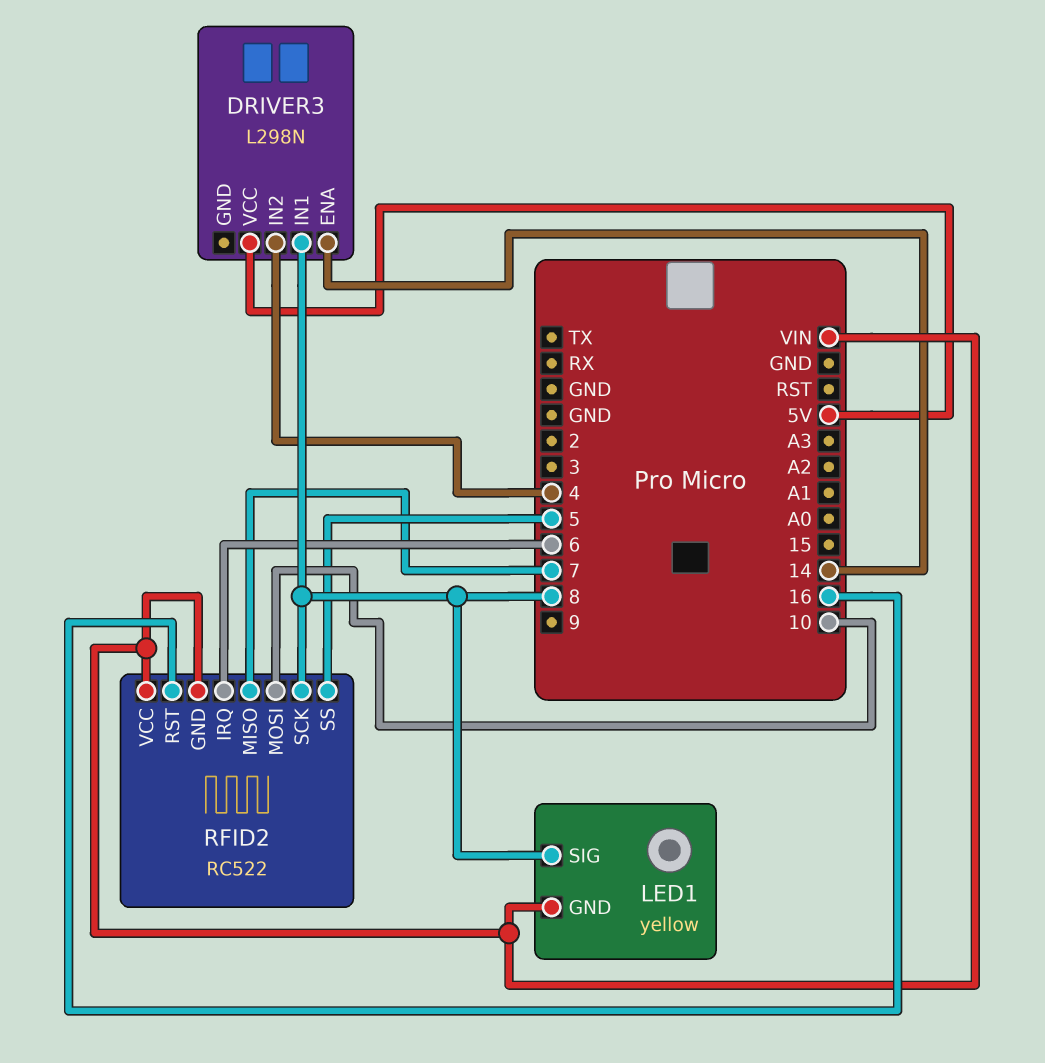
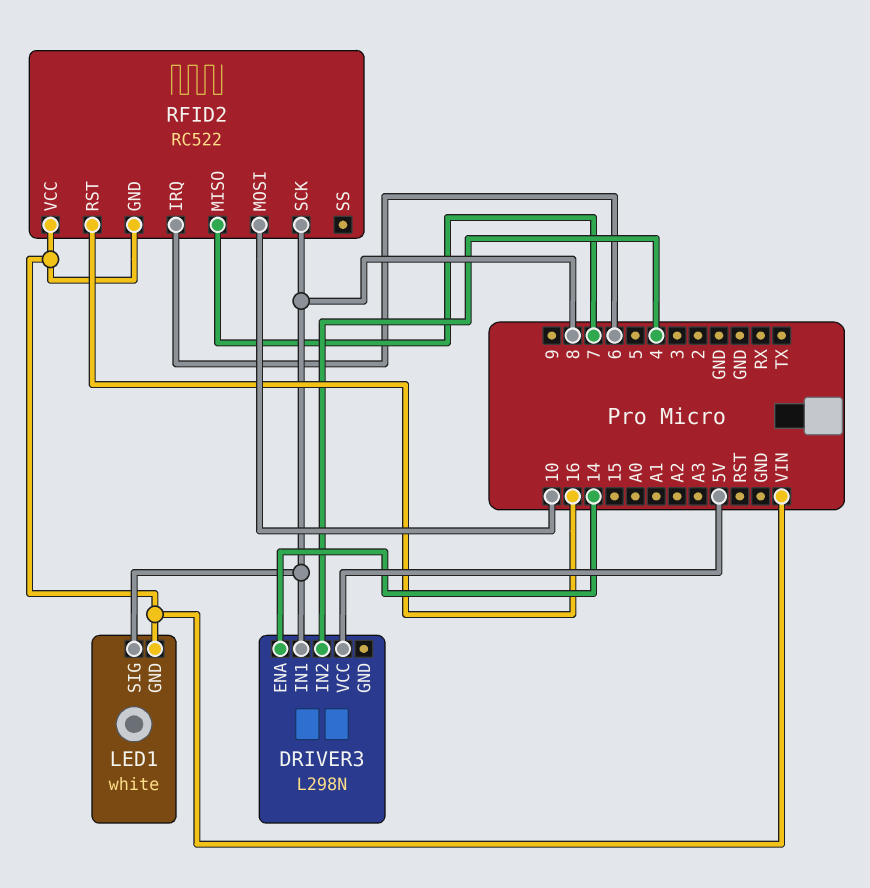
LED1: yellow -> white
RFID2 pin SS: 5 -> none

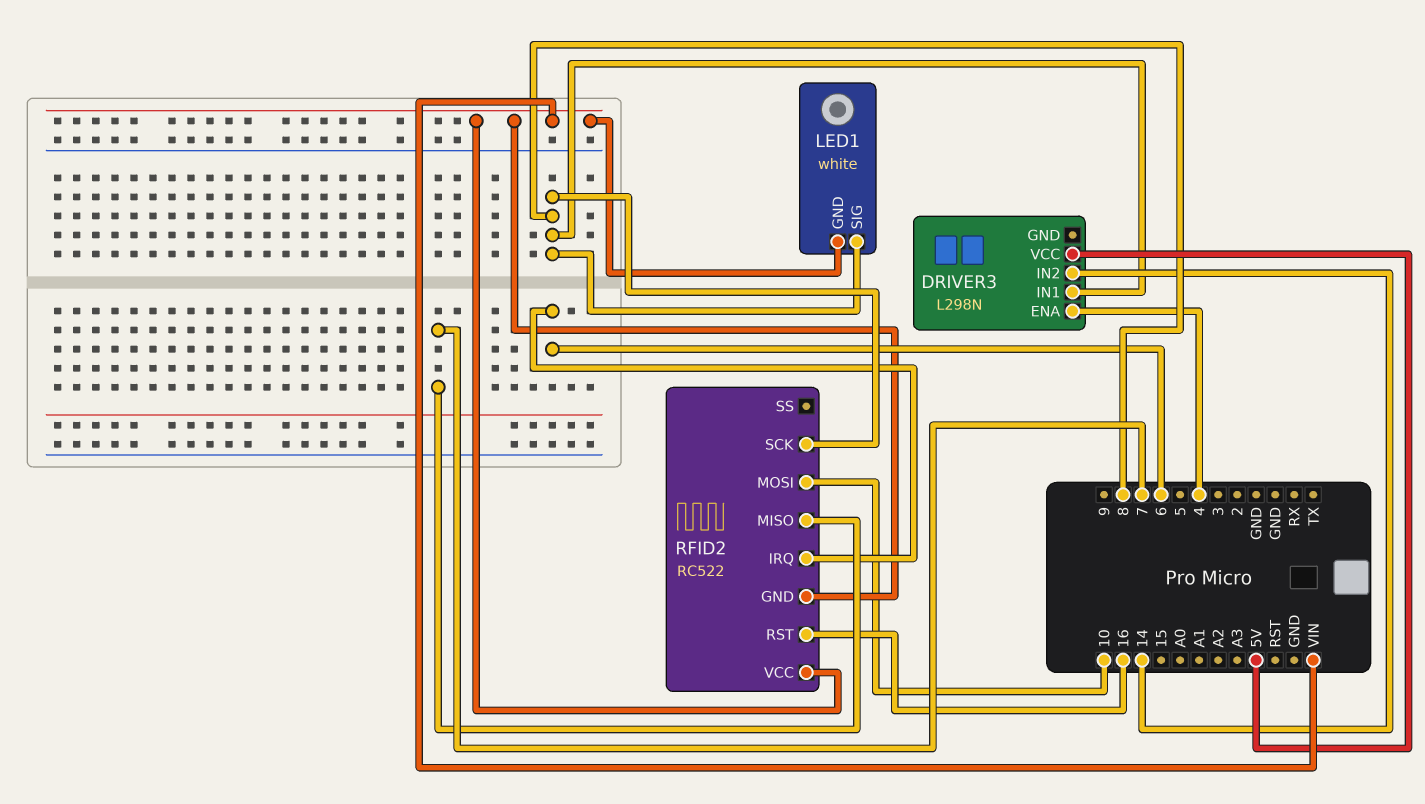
DRIVER3 pin ENA: 14 -> 4
DRIVER3 pin IN2: 4 -> 14

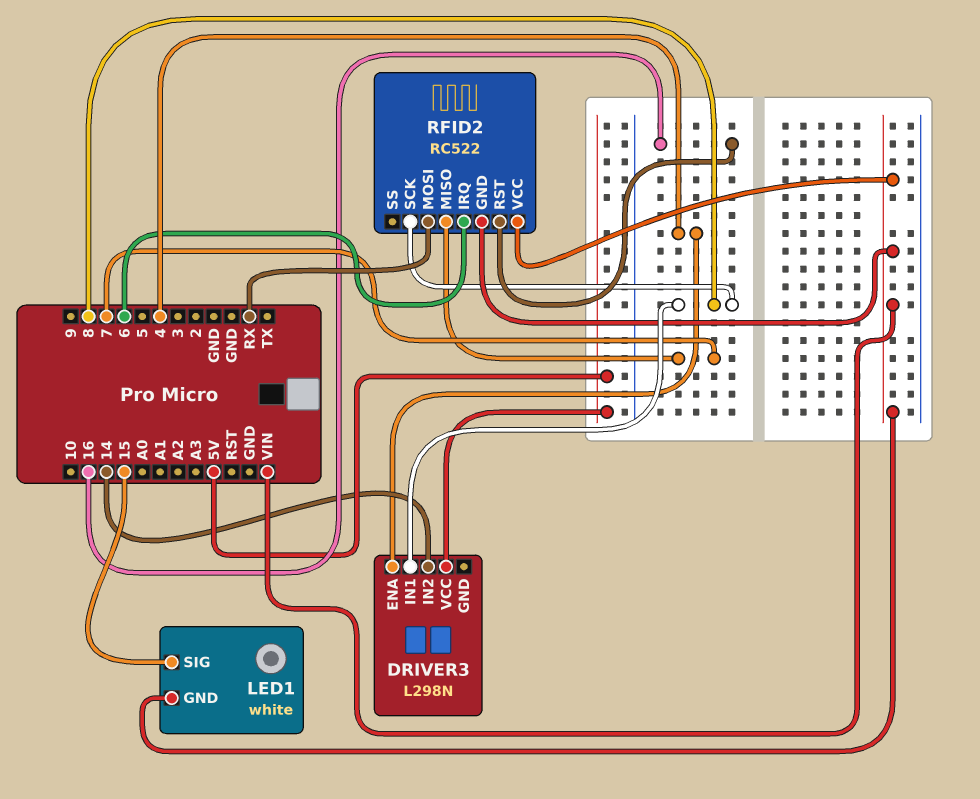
LED1 pin SIG: 8 -> 15
RFID2 pin MOSI: 10 -> RX

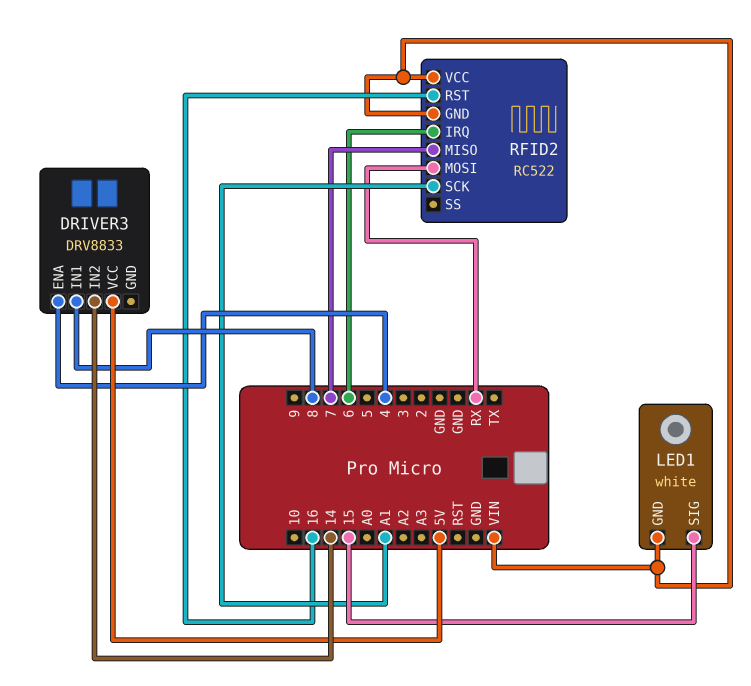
DRIVER3: L298N -> DRV8833
RFID2 pin SCK: 8 -> A1

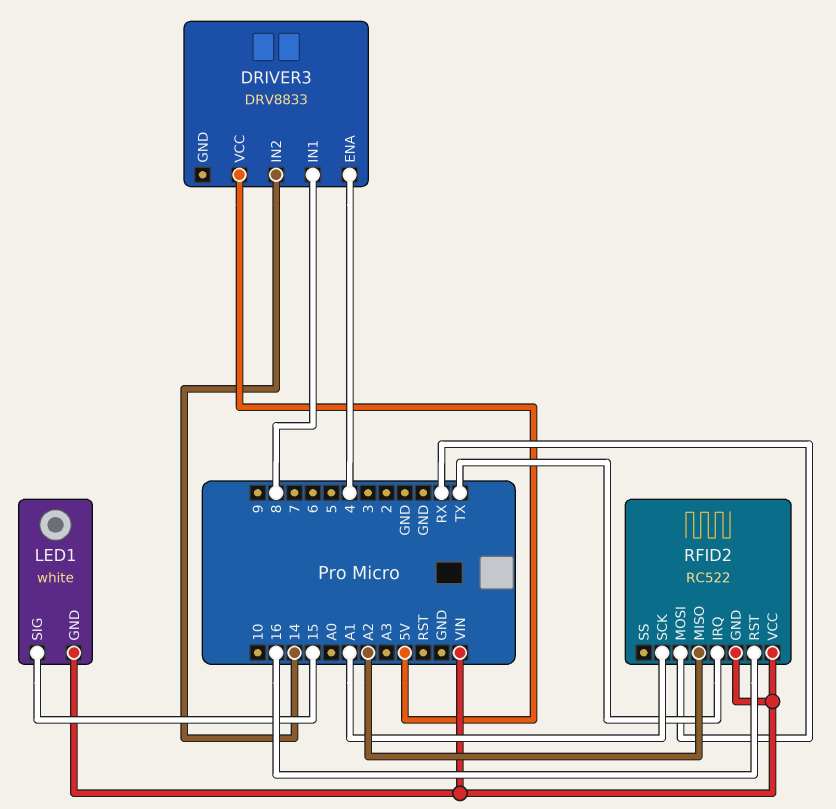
RFID2 pin IRQ: 6 -> TX
RFID2 pin MISO: 7 -> A2

